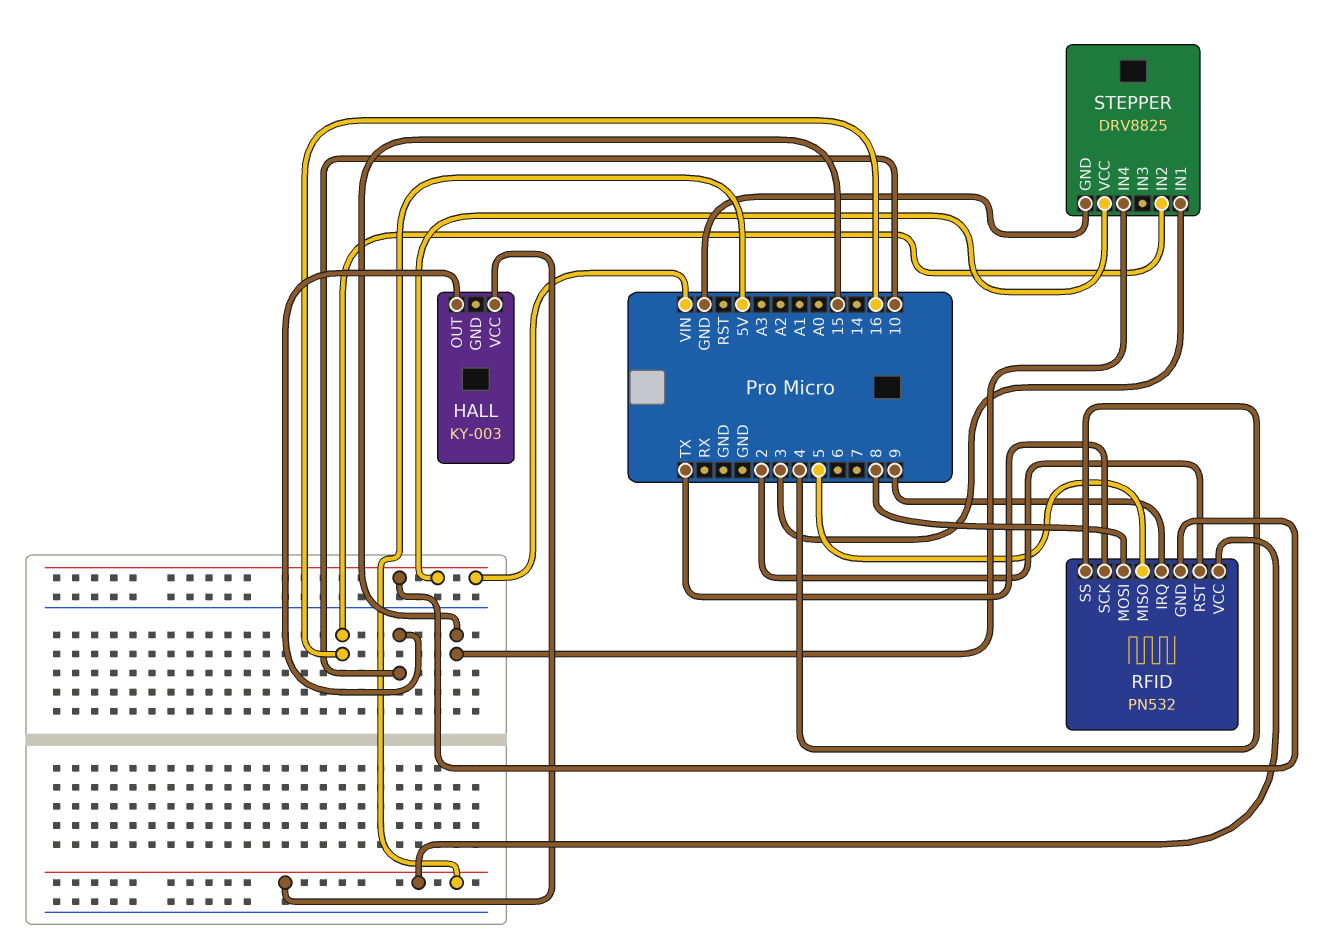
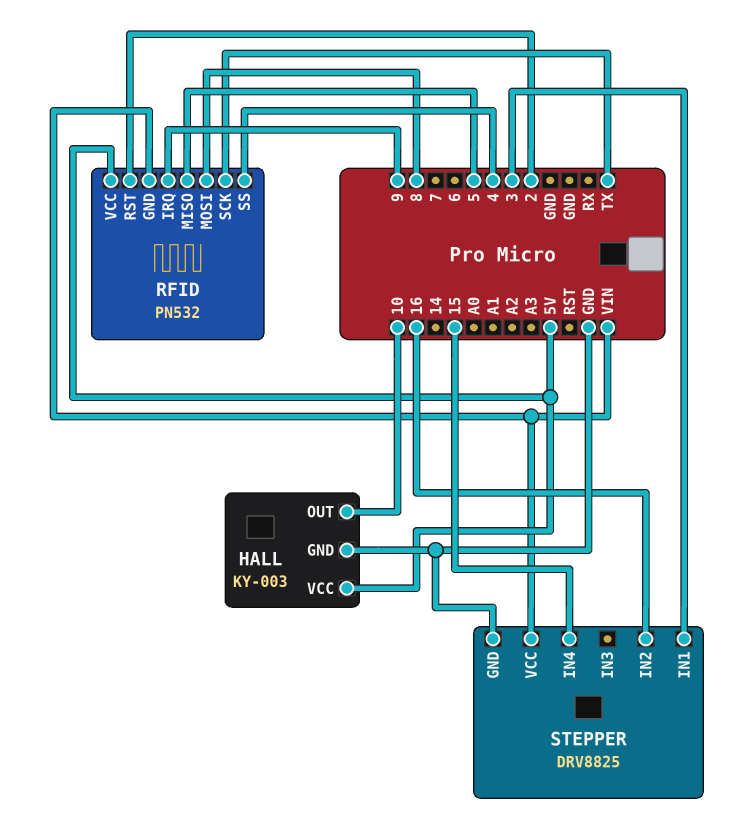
HALL pin GND: none -> GND

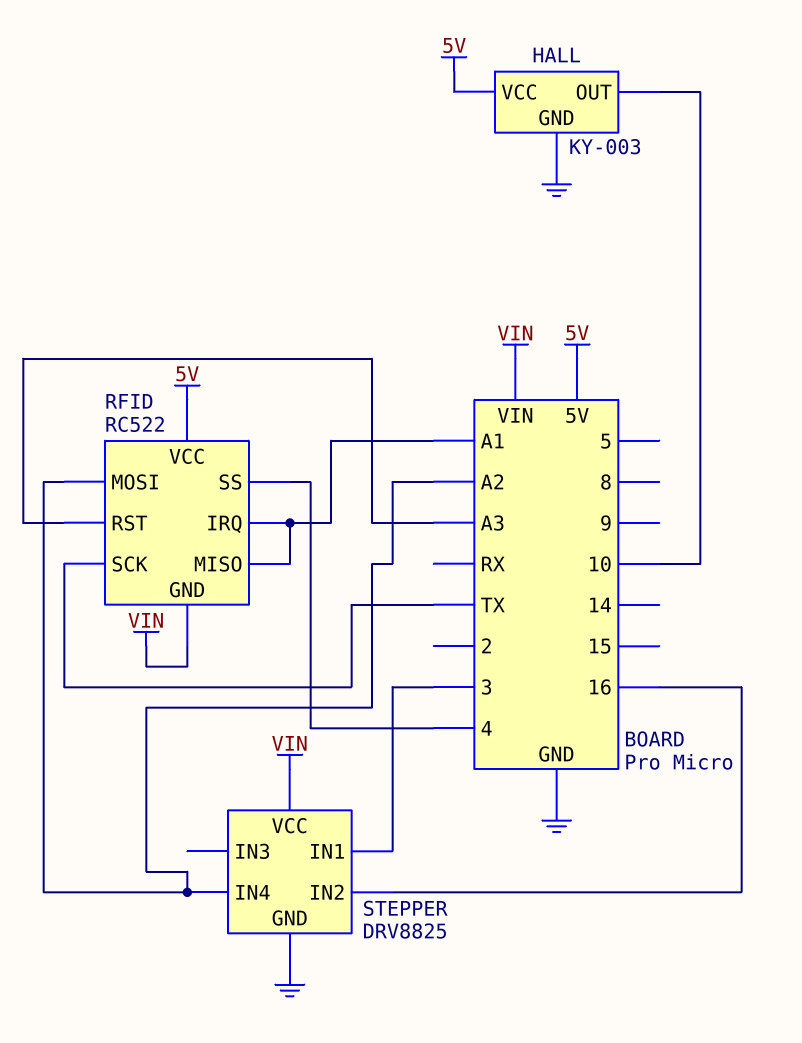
RFID: PN532 -> RC522
RFID pin IRQ: 9 -> A1
RFID pin MISO: 5 -> A1
RFID pin MOSI: 8 -> A2
RFID pin RST: 2 -> A3
STEPPER pin IN4: 15 -> A2

